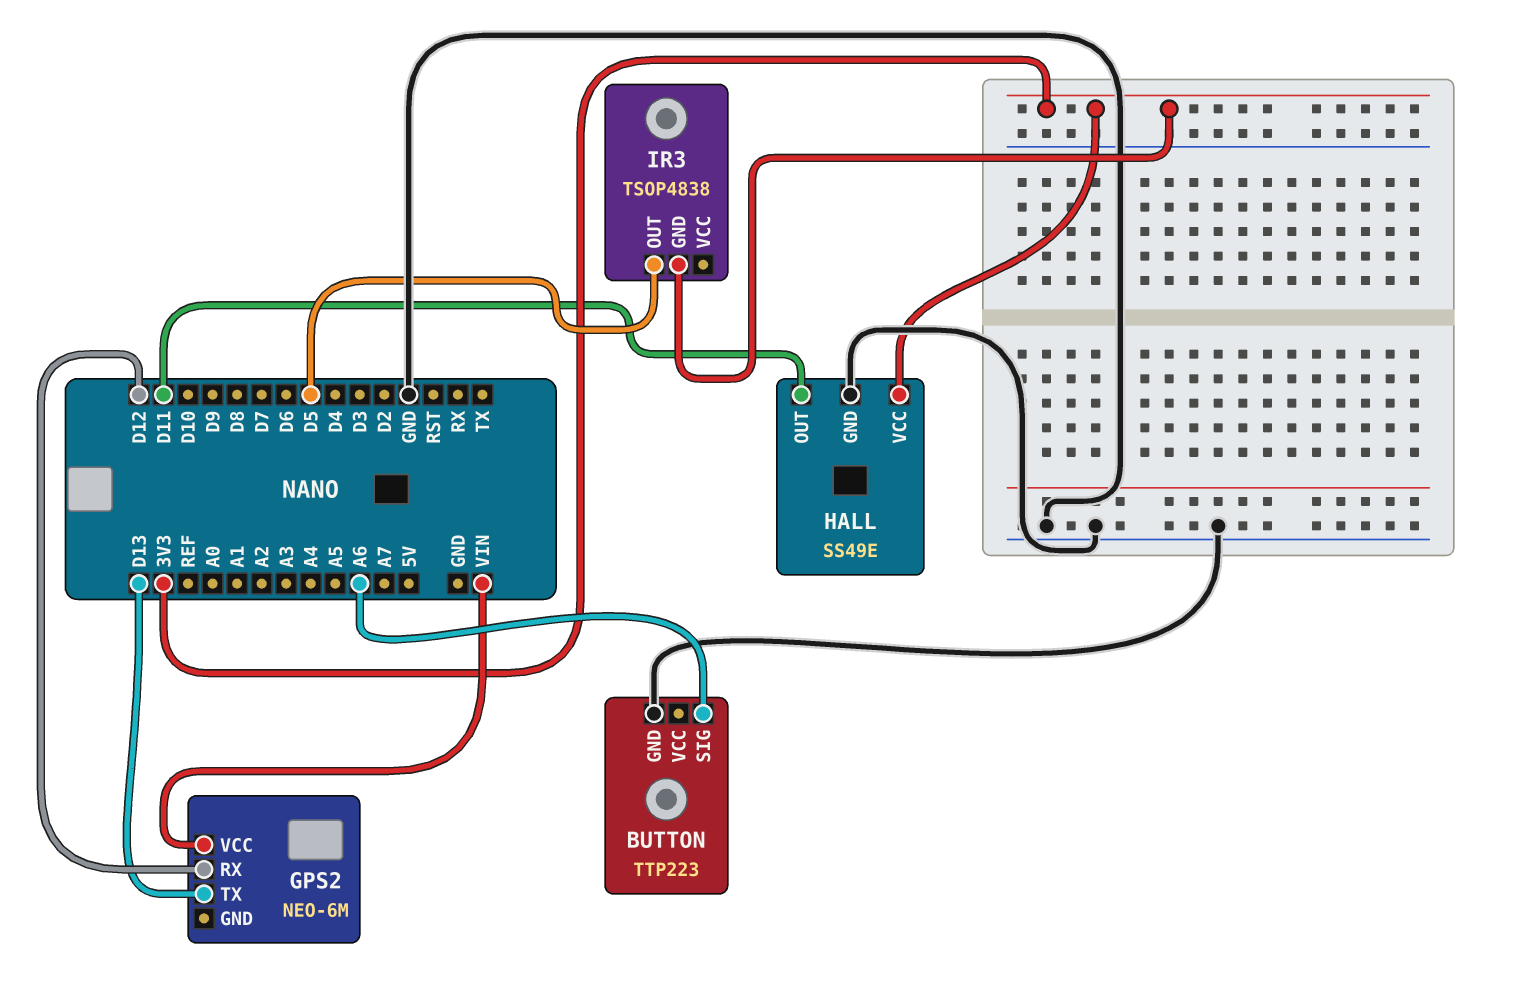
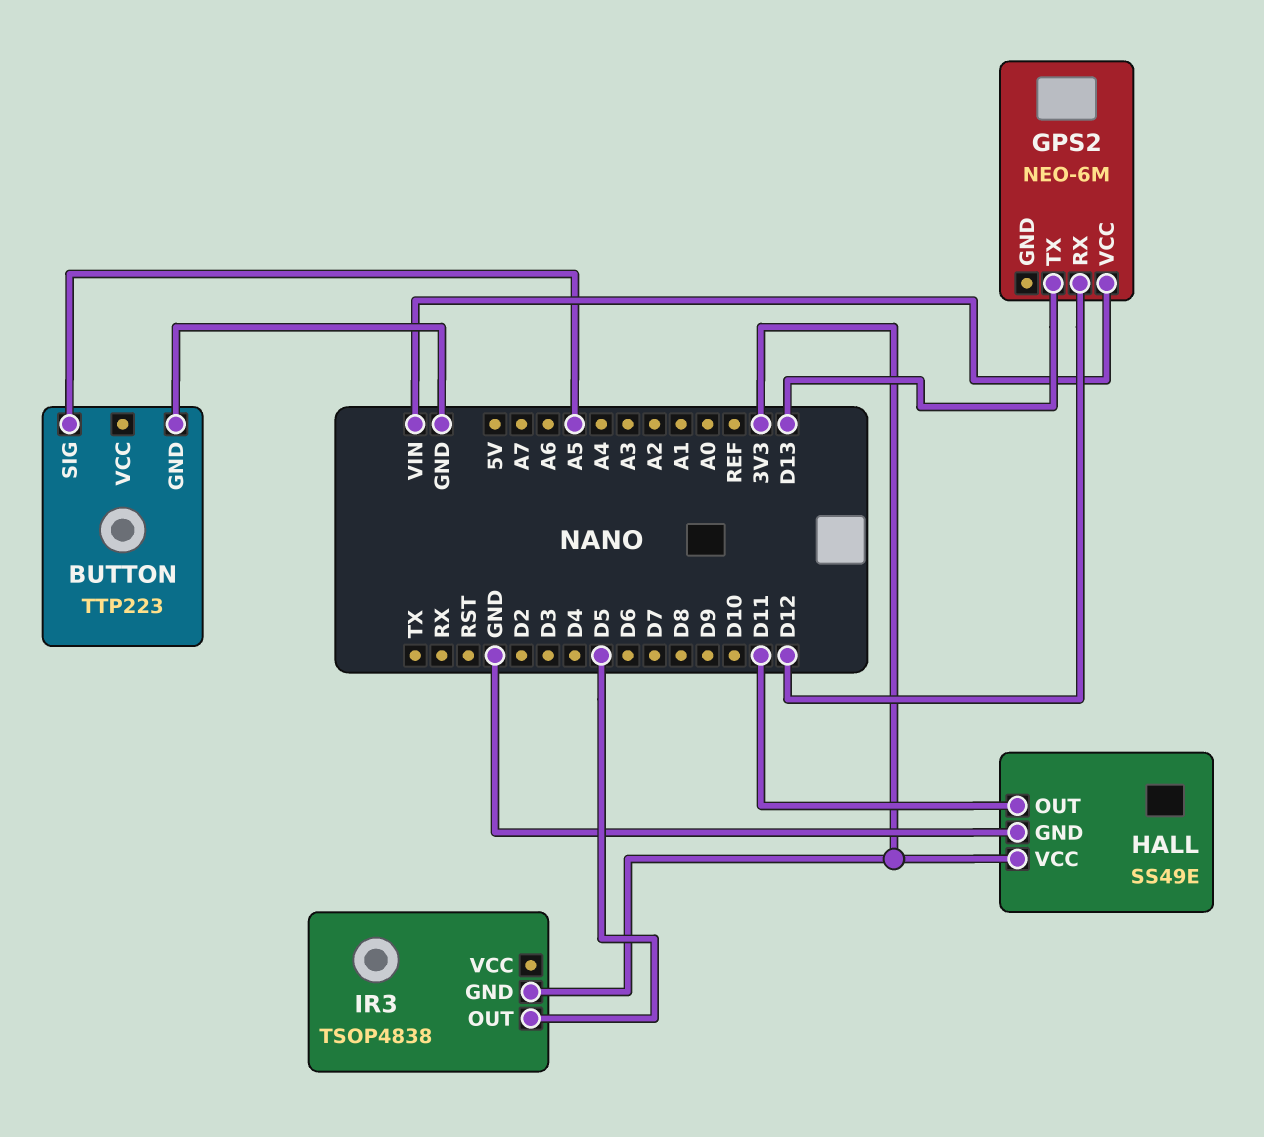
BUTTON pin SIG: A6 -> A5

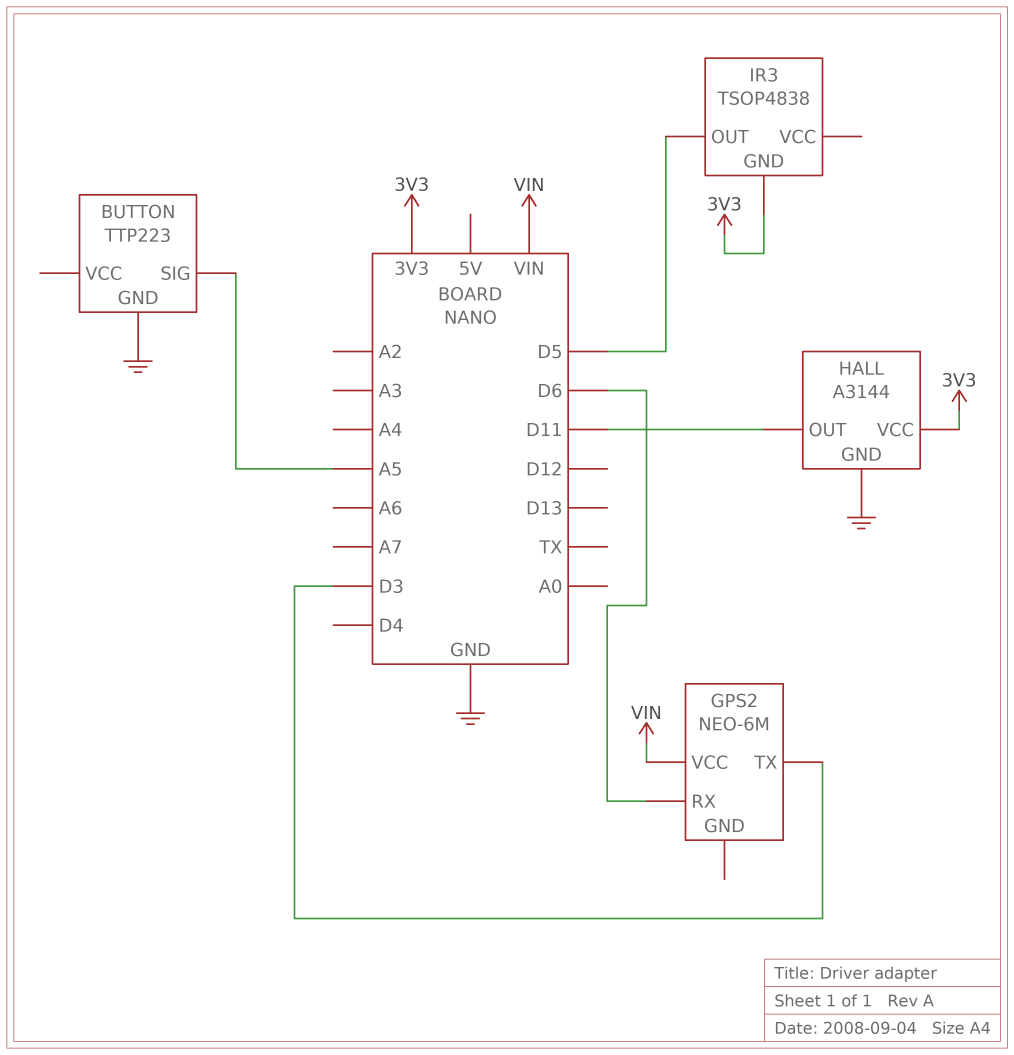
GPS2 pin RX: D12 -> D6
GPS2 pin TX: D13 -> D3
HALL: SS49E -> A3144

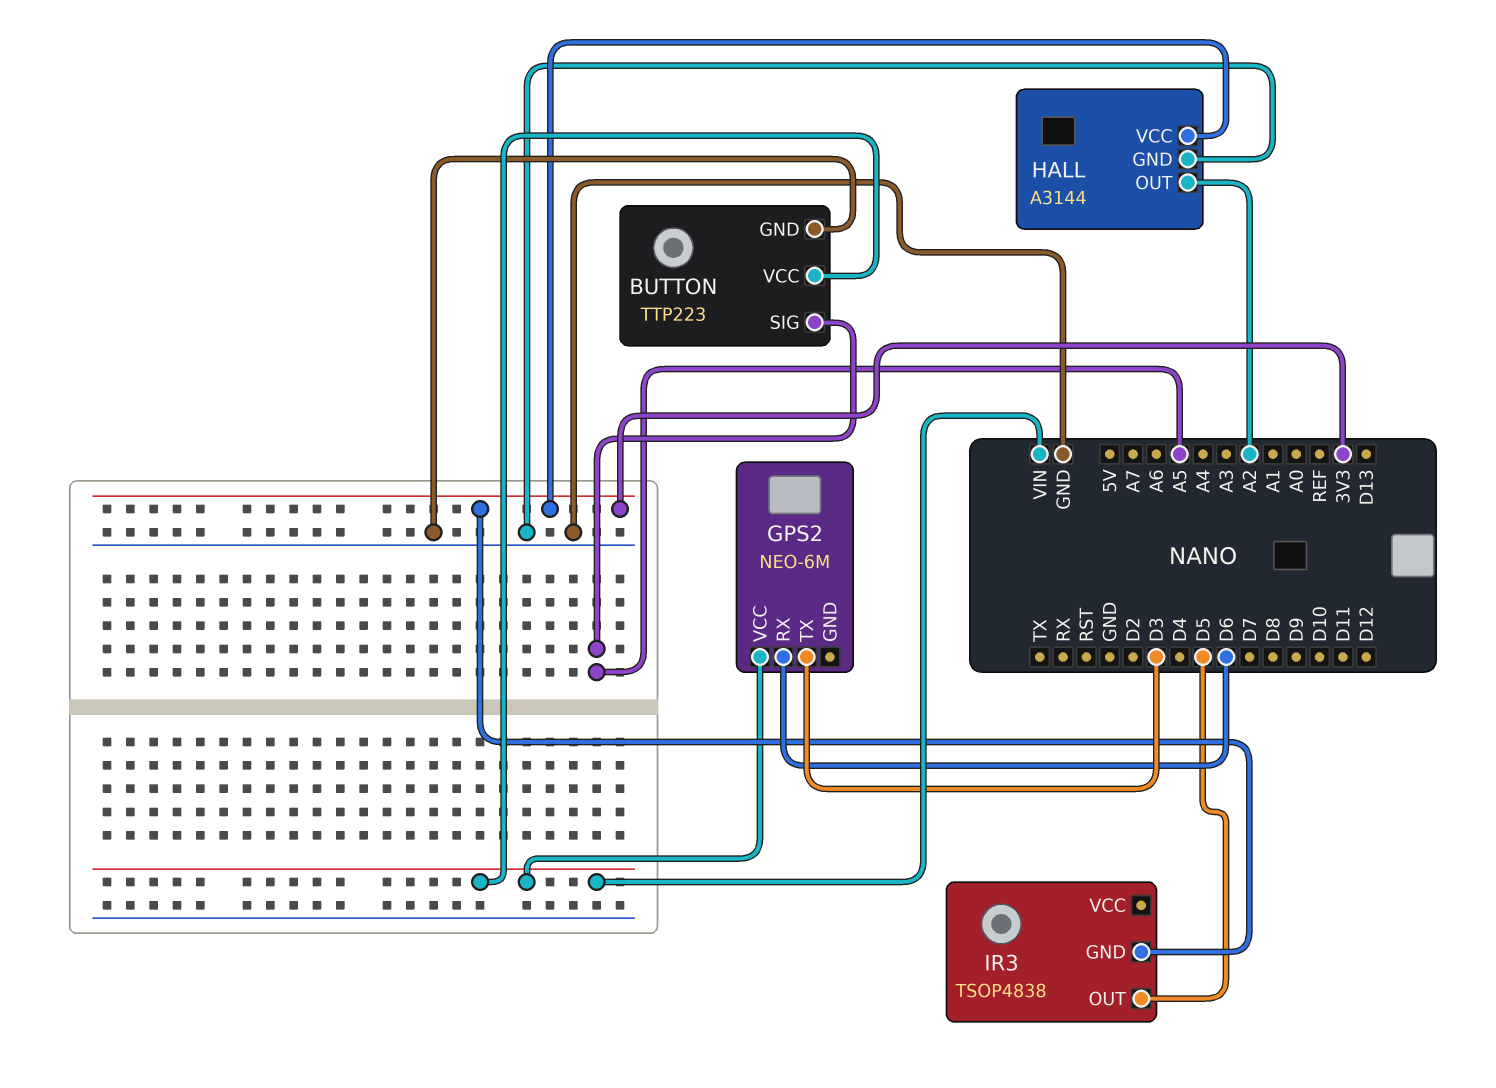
BUTTON pin VCC: none -> VIN
HALL pin OUT: D11 -> A2

